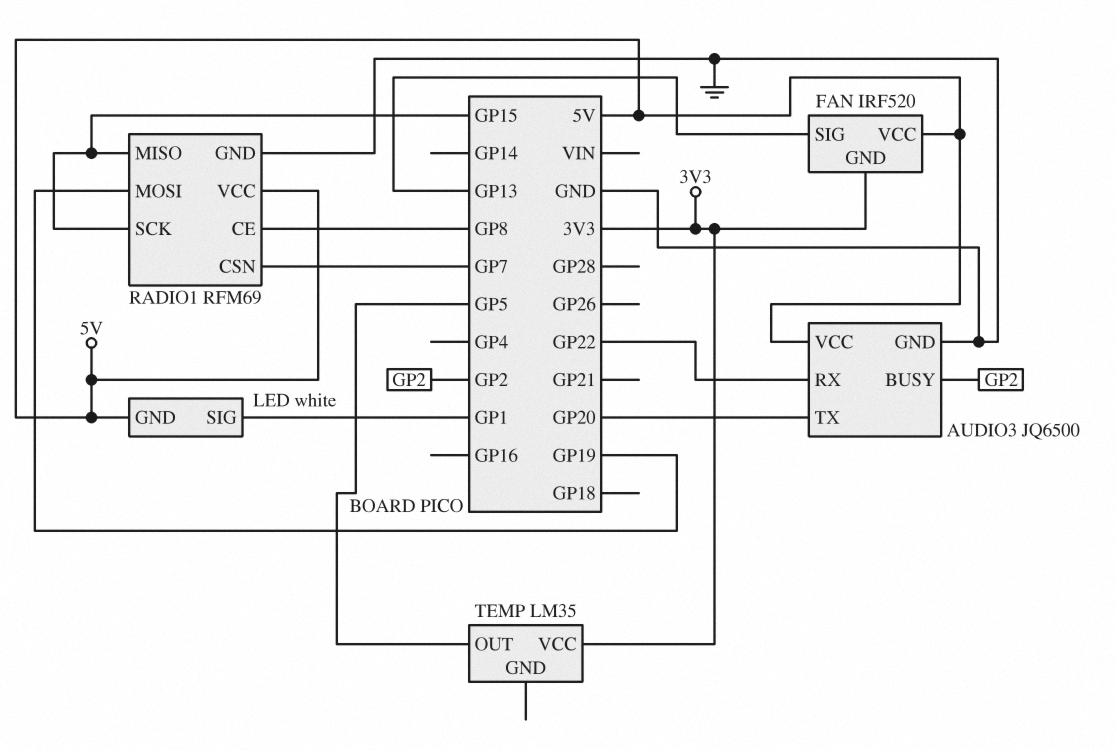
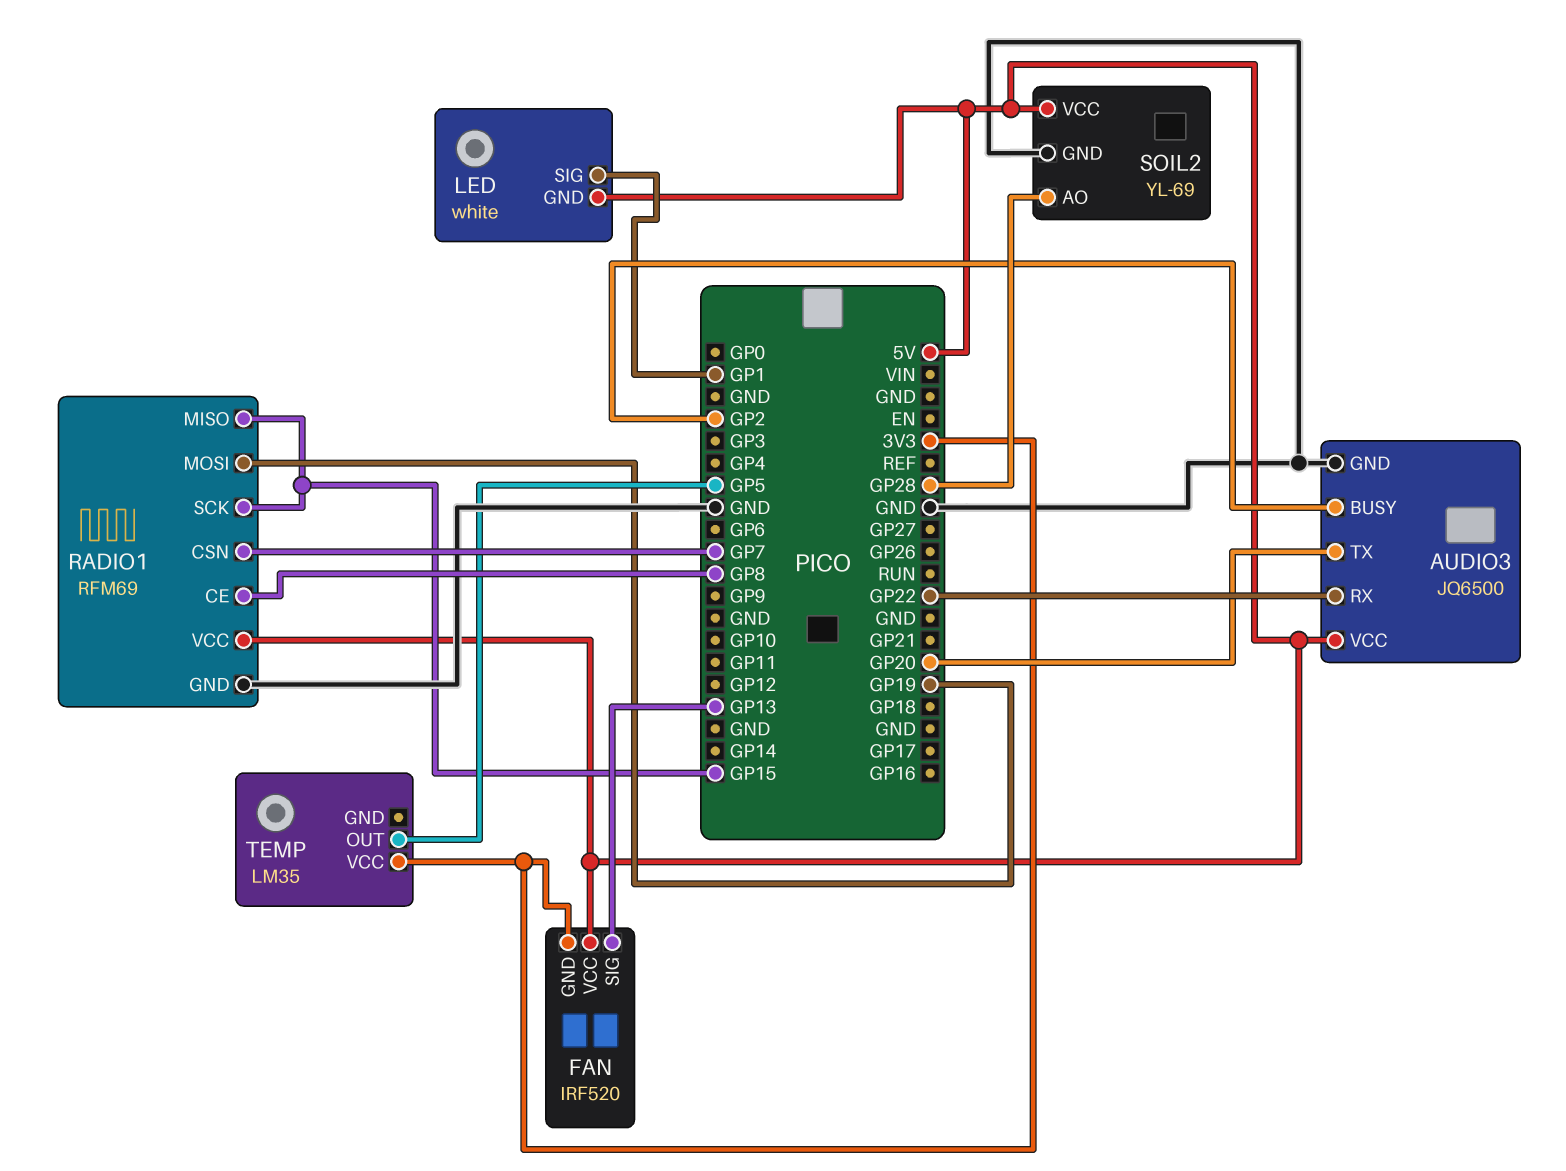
SOIL2: none -> YL-69
SOIL2 pin AO: none -> GP28
SOIL2 pin GND: none -> GND
SOIL2 pin VCC: none -> 5V

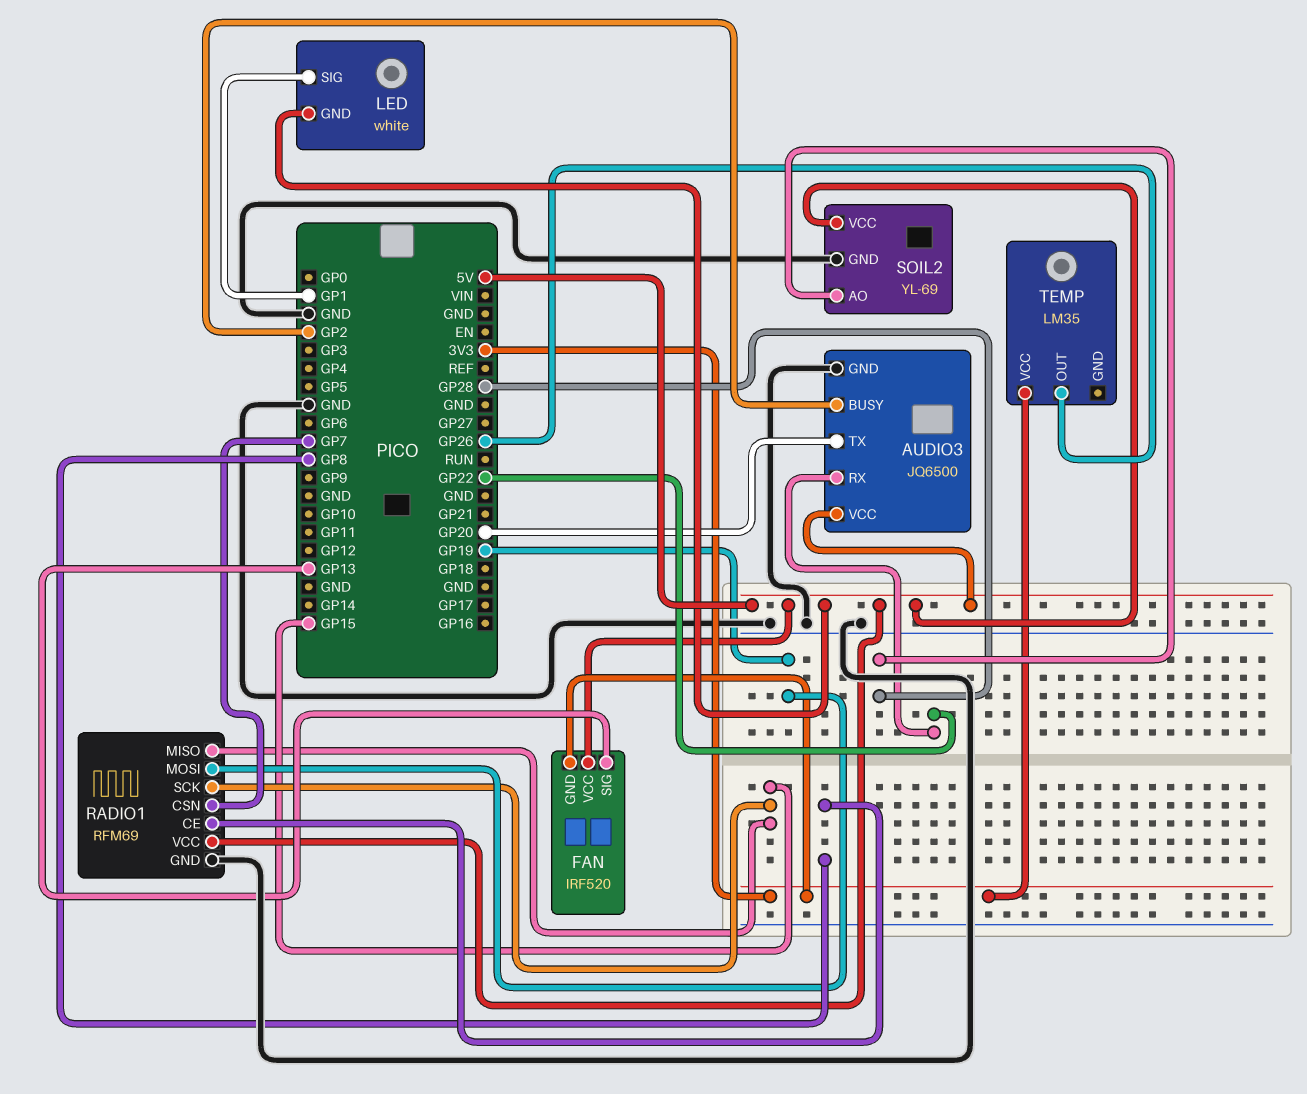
TEMP pin OUT: GP5 -> GP26

